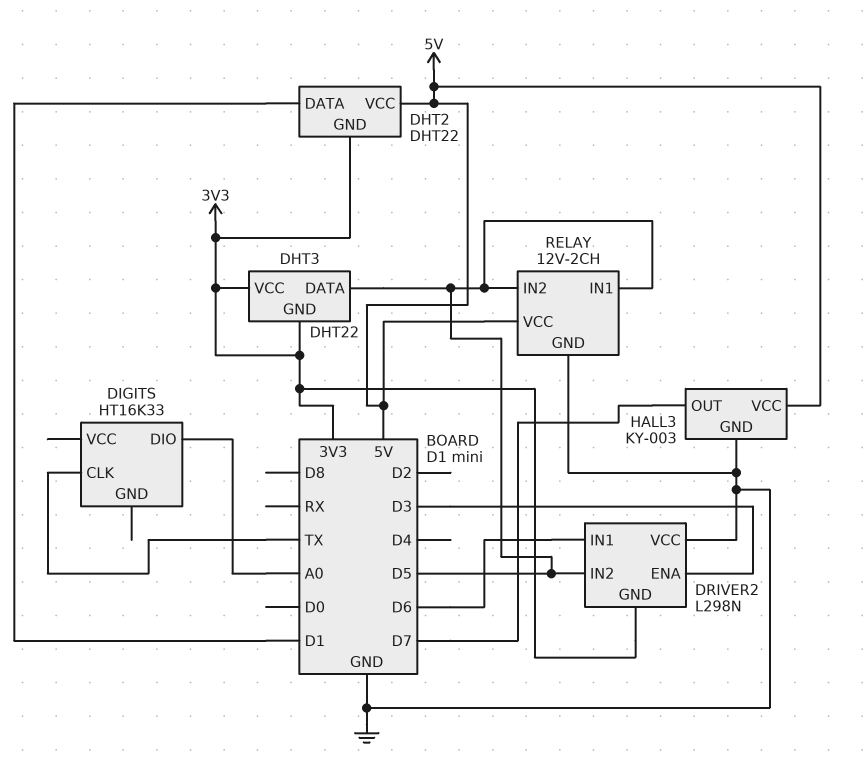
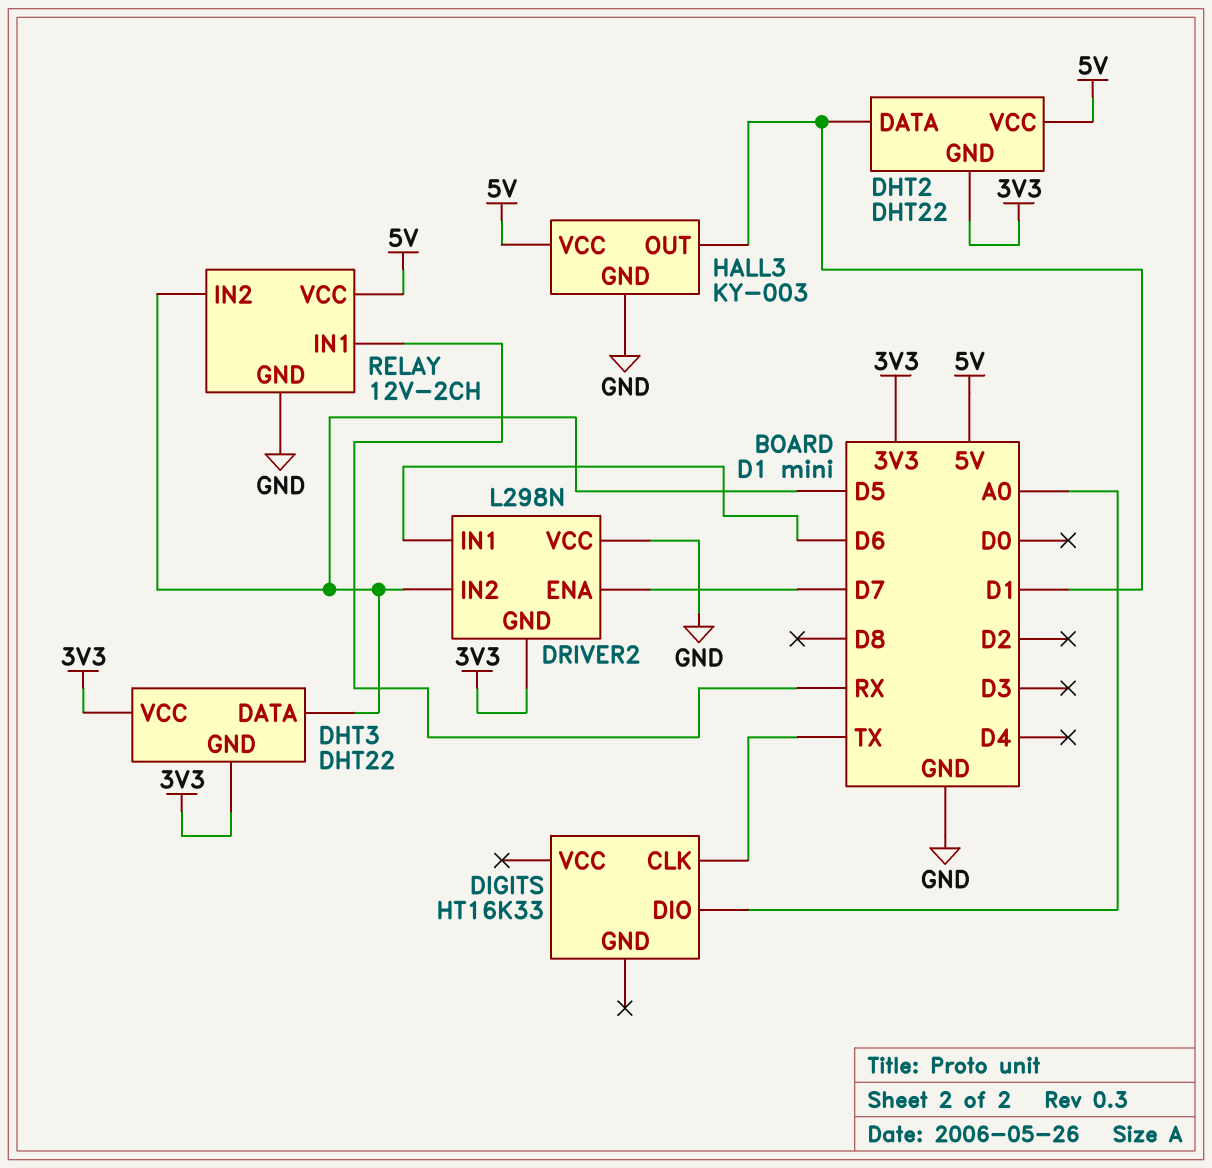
DRIVER2 pin ENA: D3 -> D7
HALL3 pin OUT: D7 -> D1
RELAY pin IN1: D5 -> RX

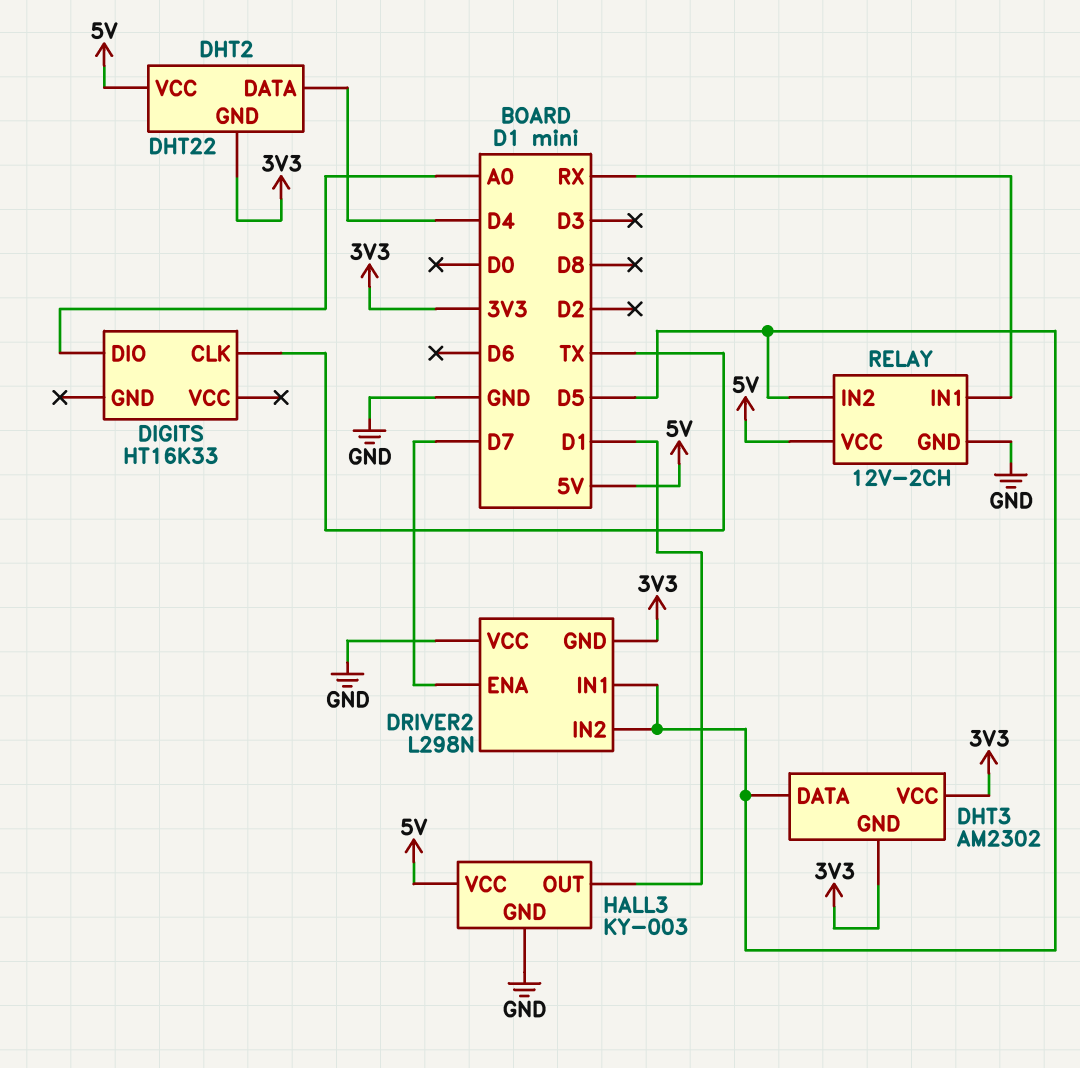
DHT2 pin DATA: D1 -> D4
DHT3: DHT22 -> AM2302
DRIVER2 pin IN1: D6 -> D5

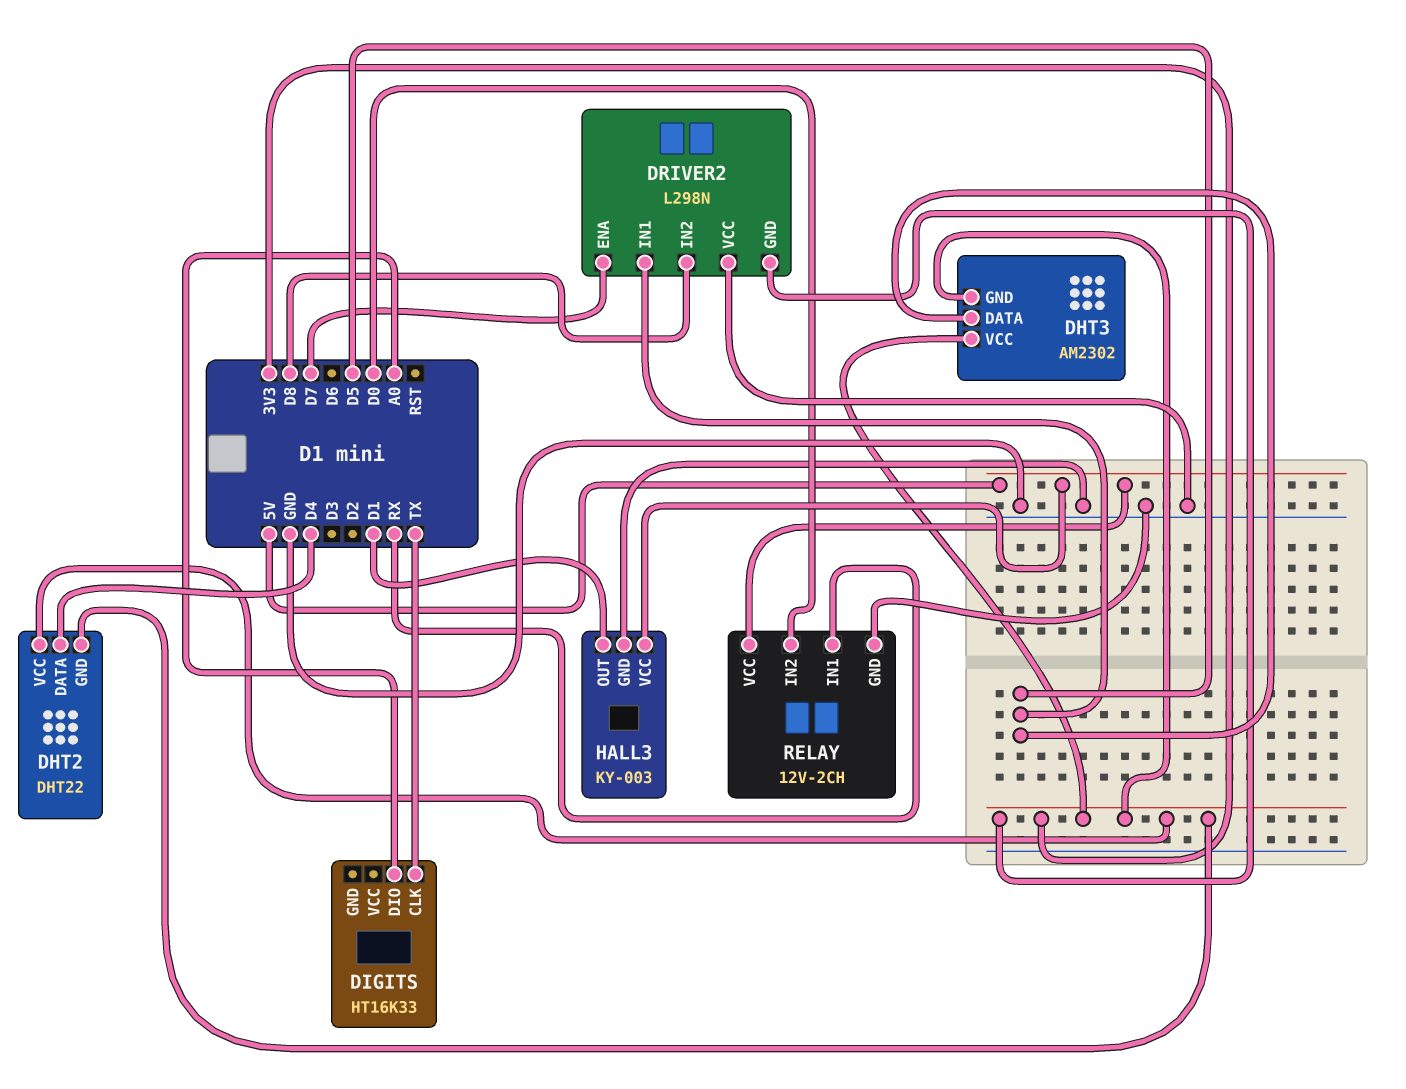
DHT2 pin VCC: 5V -> 3V3
DRIVER2 pin IN2: D5 -> D8
RELAY pin IN2: D5 -> D0

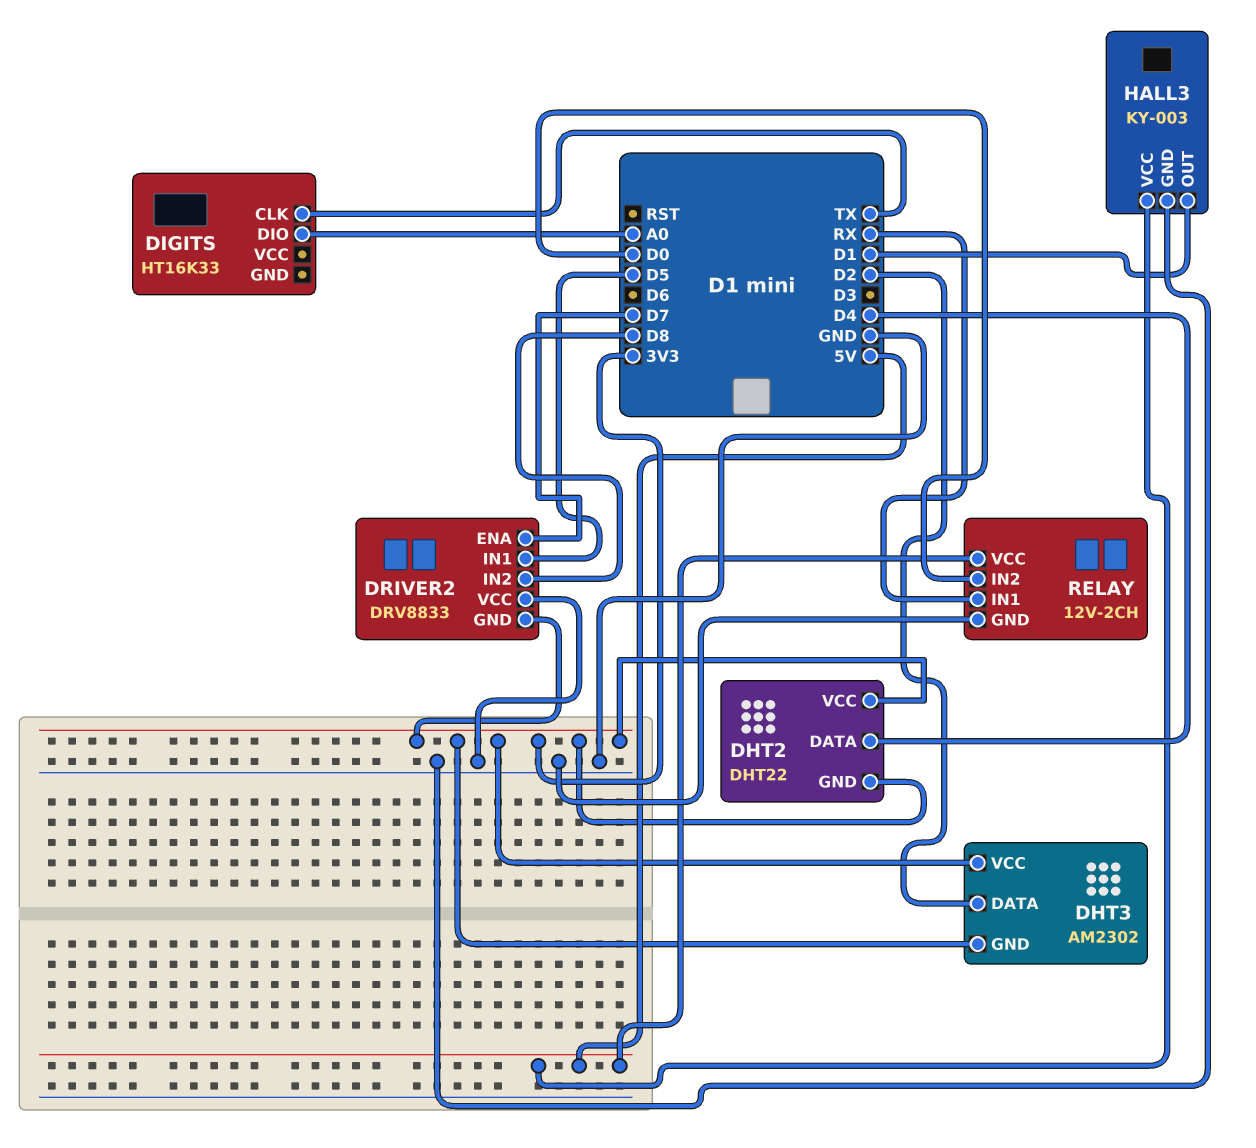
DHT3 pin DATA: D5 -> D2
DRIVER2: L298N -> DRV8833

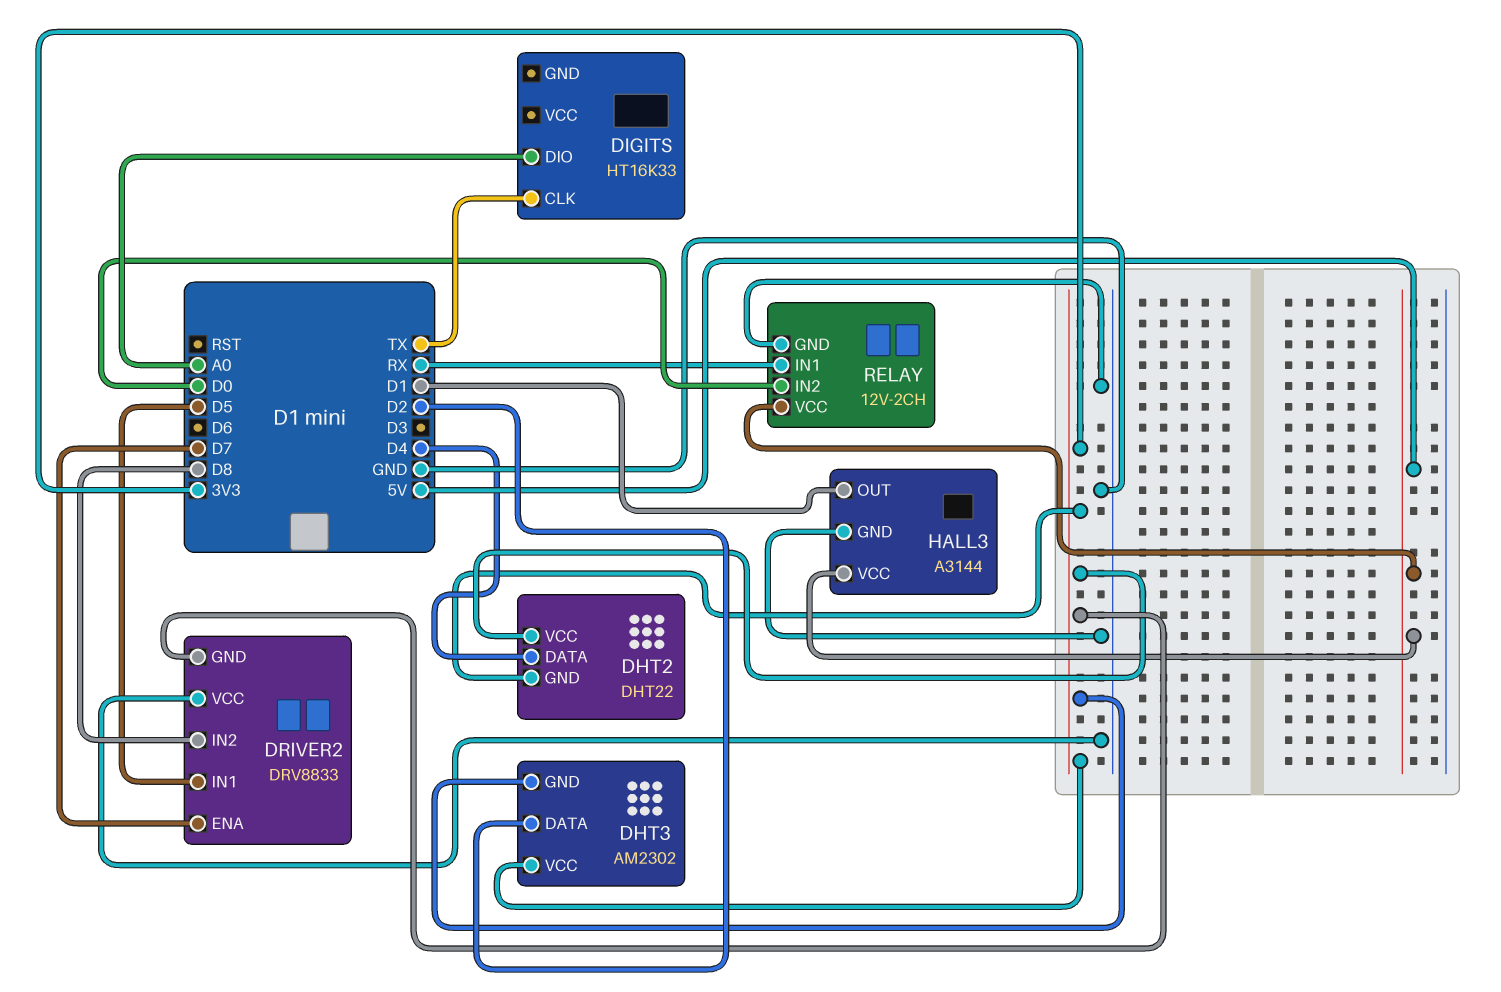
HALL3: KY-003 -> A3144

